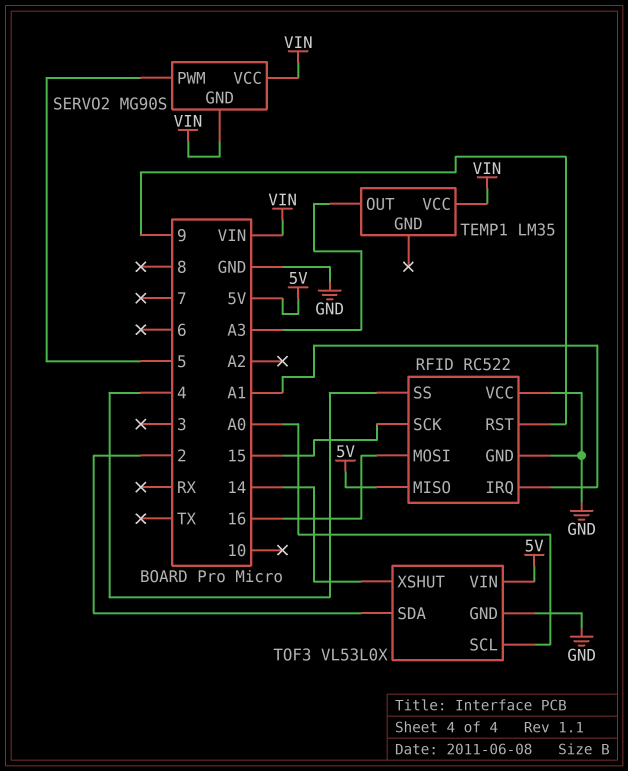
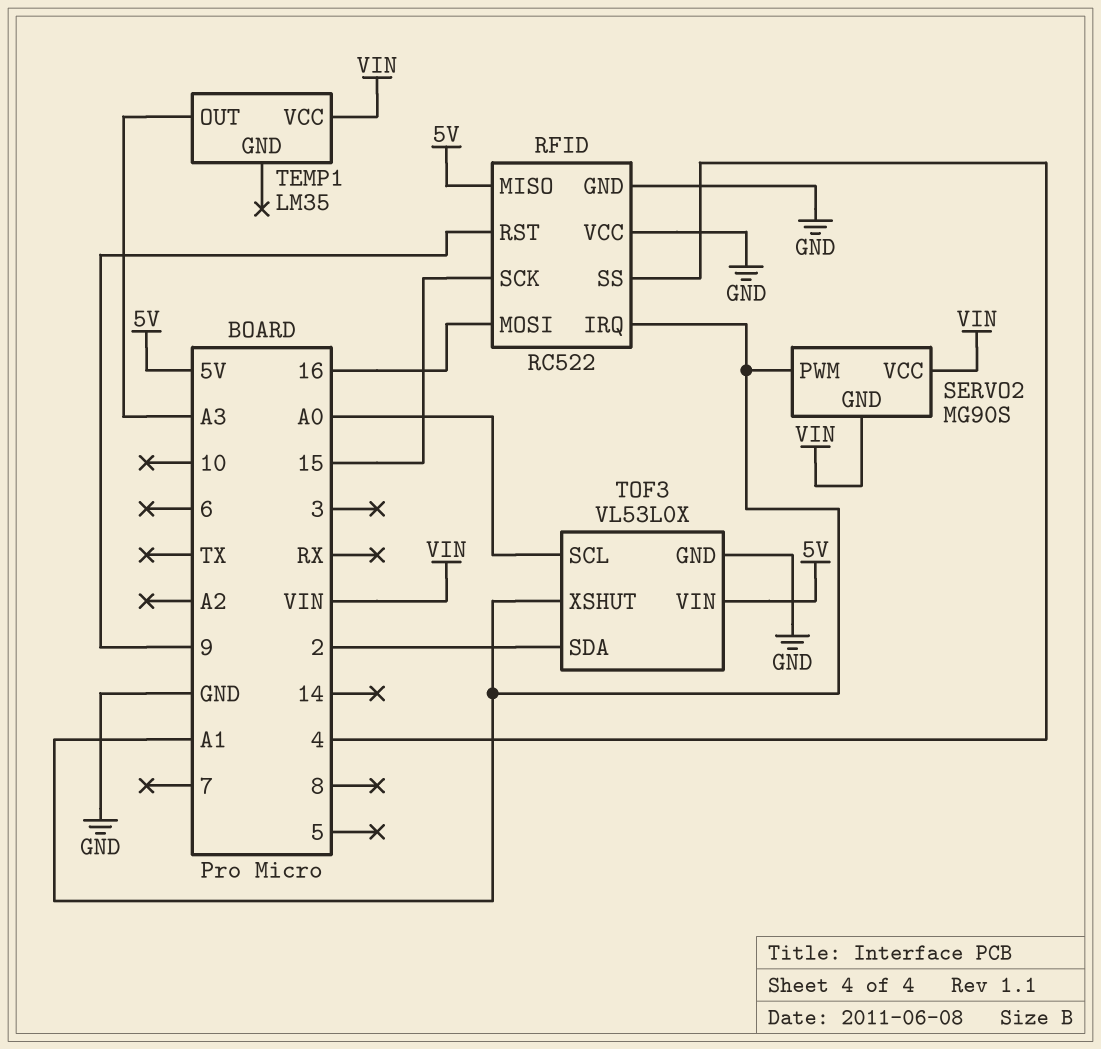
SERVO2 pin PWM: 5 -> A1
TOF3 pin XSHUT: 14 -> A1

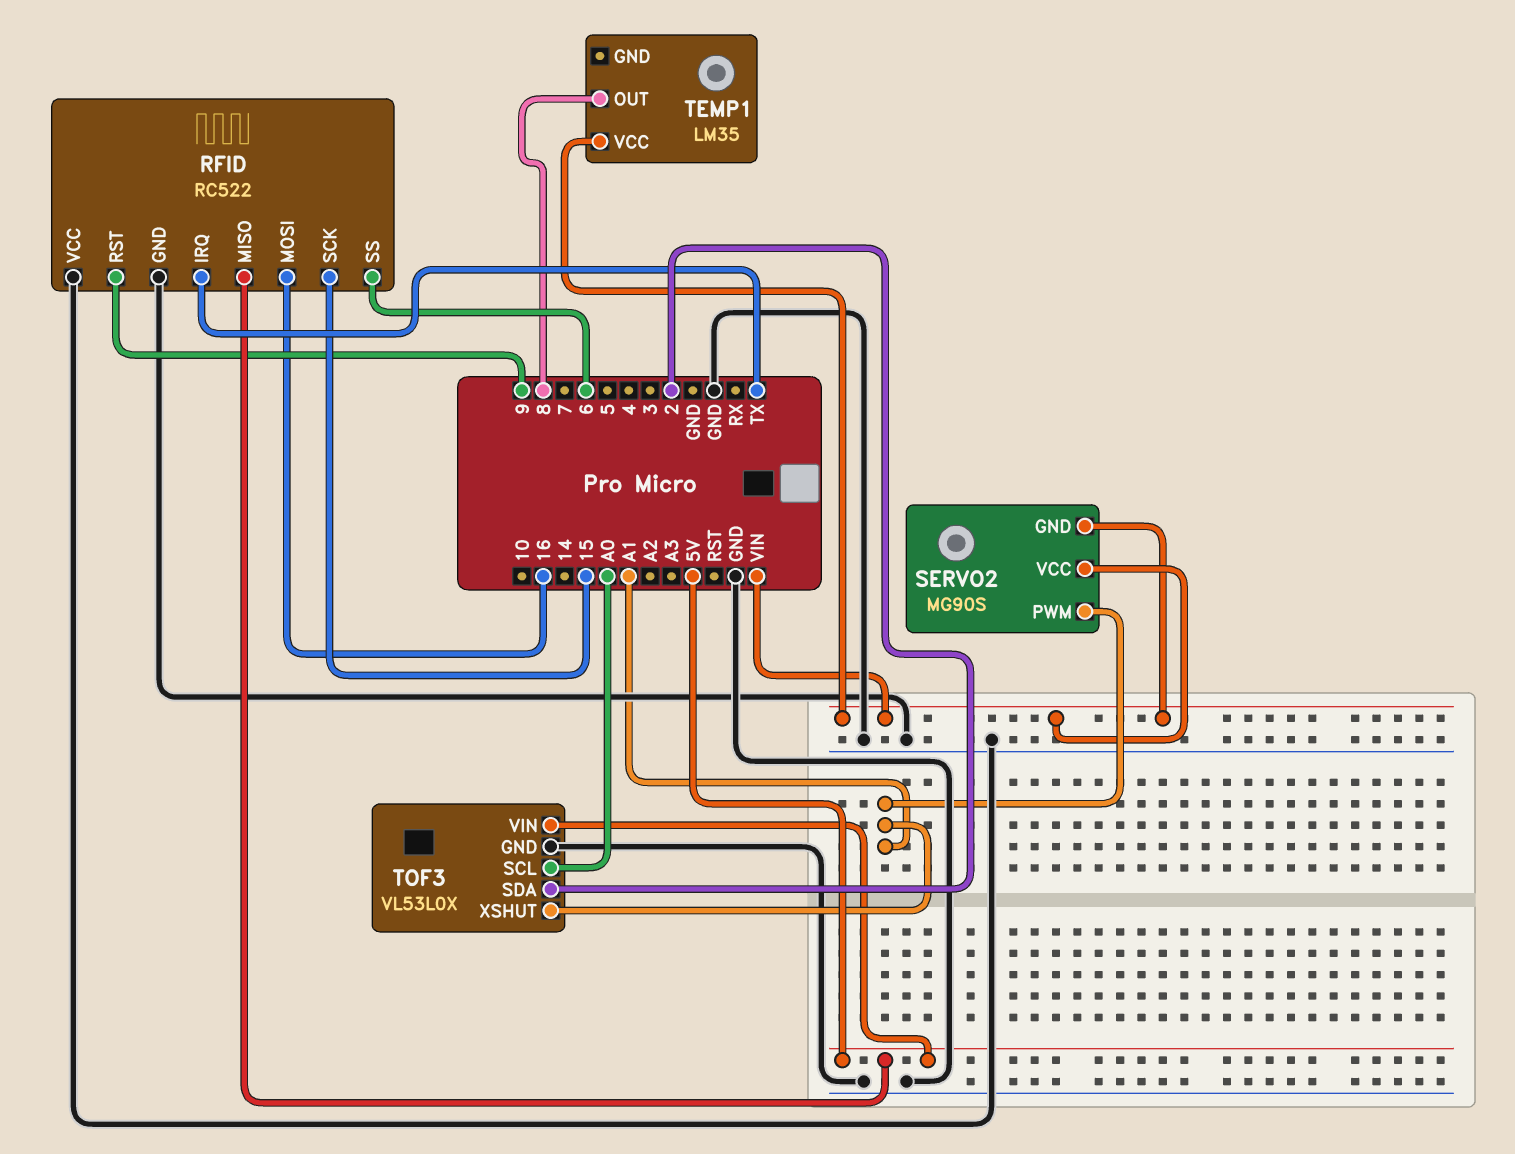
RFID pin IRQ: A1 -> TX
RFID pin SS: 4 -> 6
TEMP1 pin OUT: A3 -> 8

